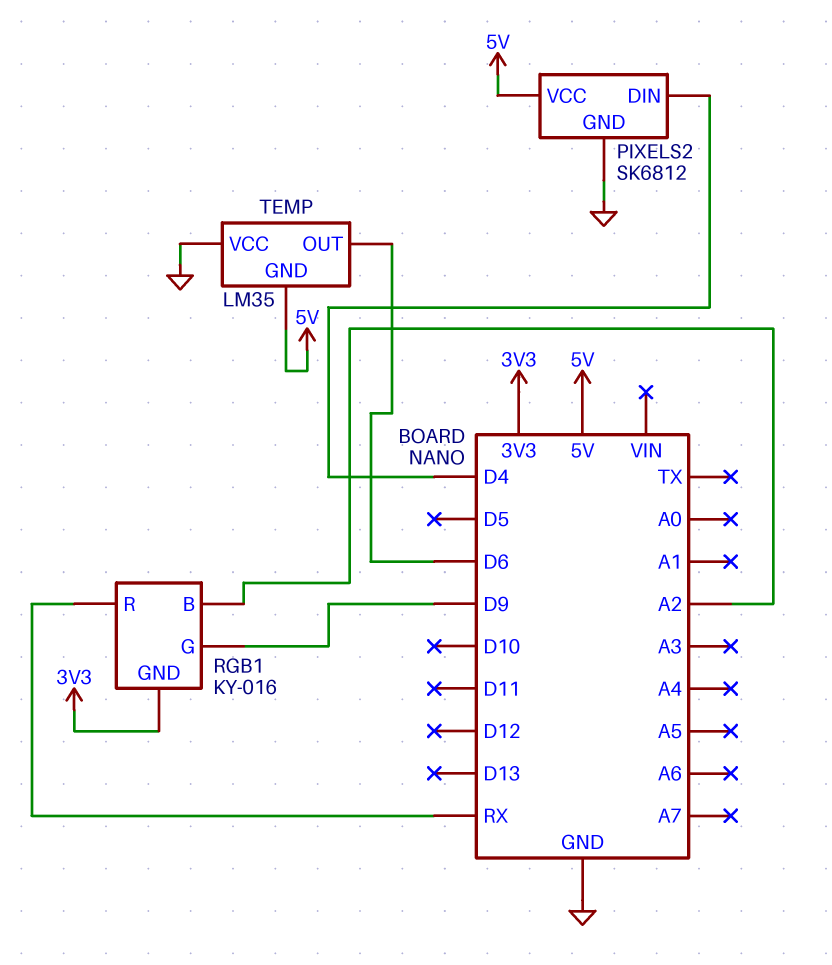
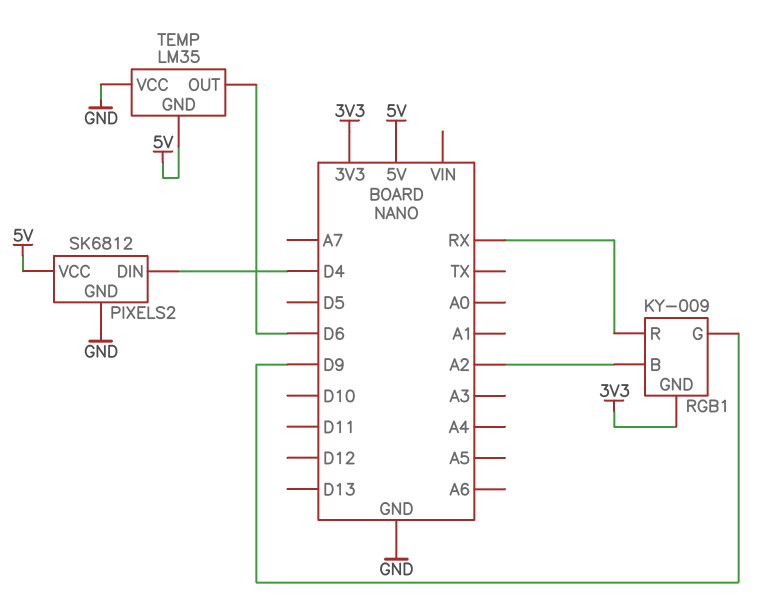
RGB1: KY-016 -> KY-009

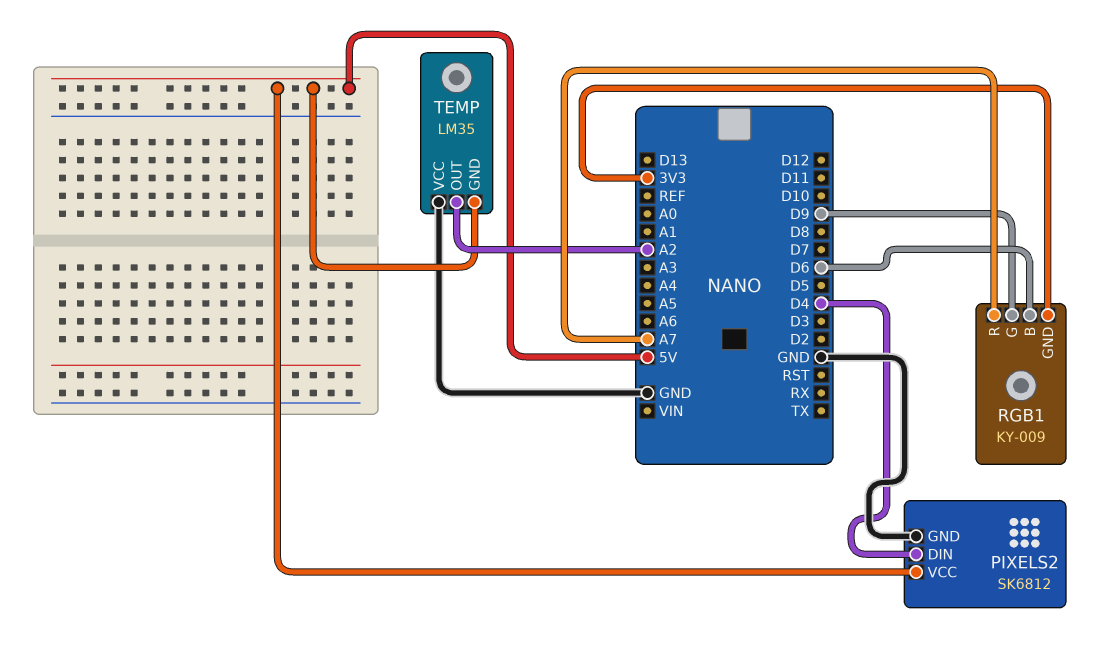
RGB1 pin B: A2 -> D6
RGB1 pin R: RX -> A7
TEMP pin OUT: D6 -> A2

